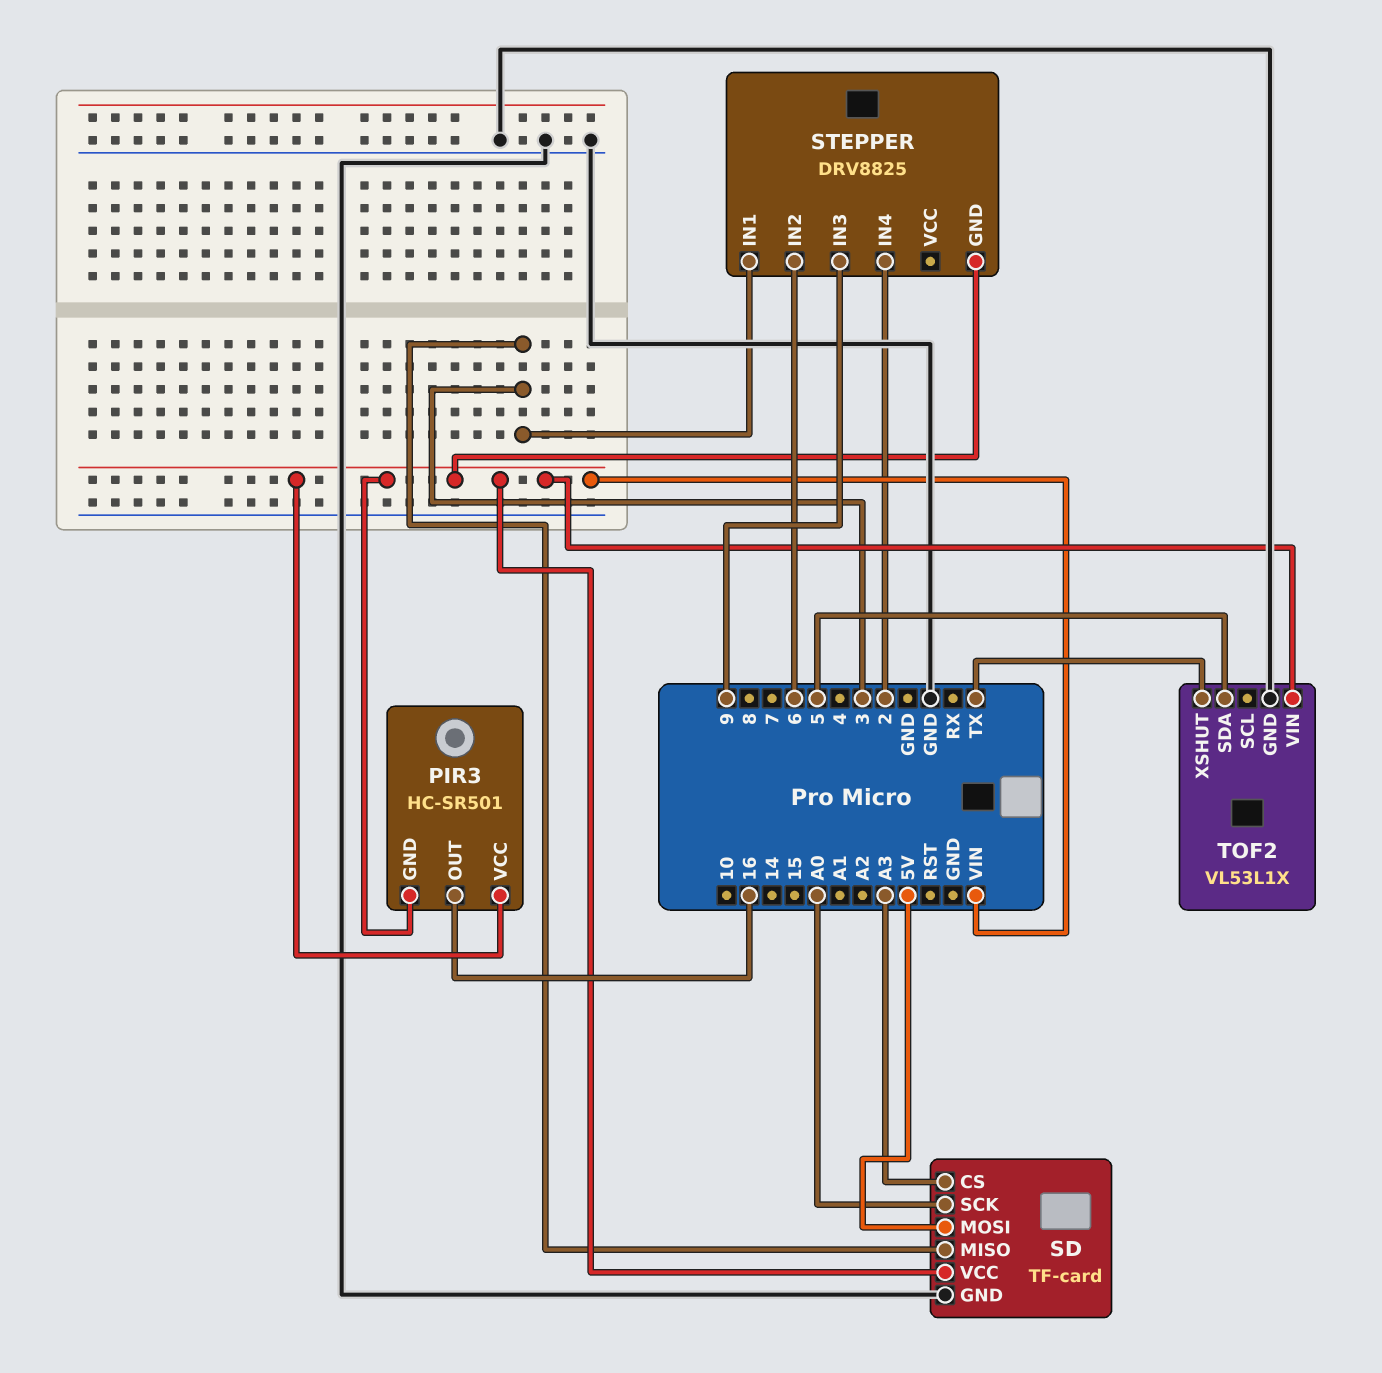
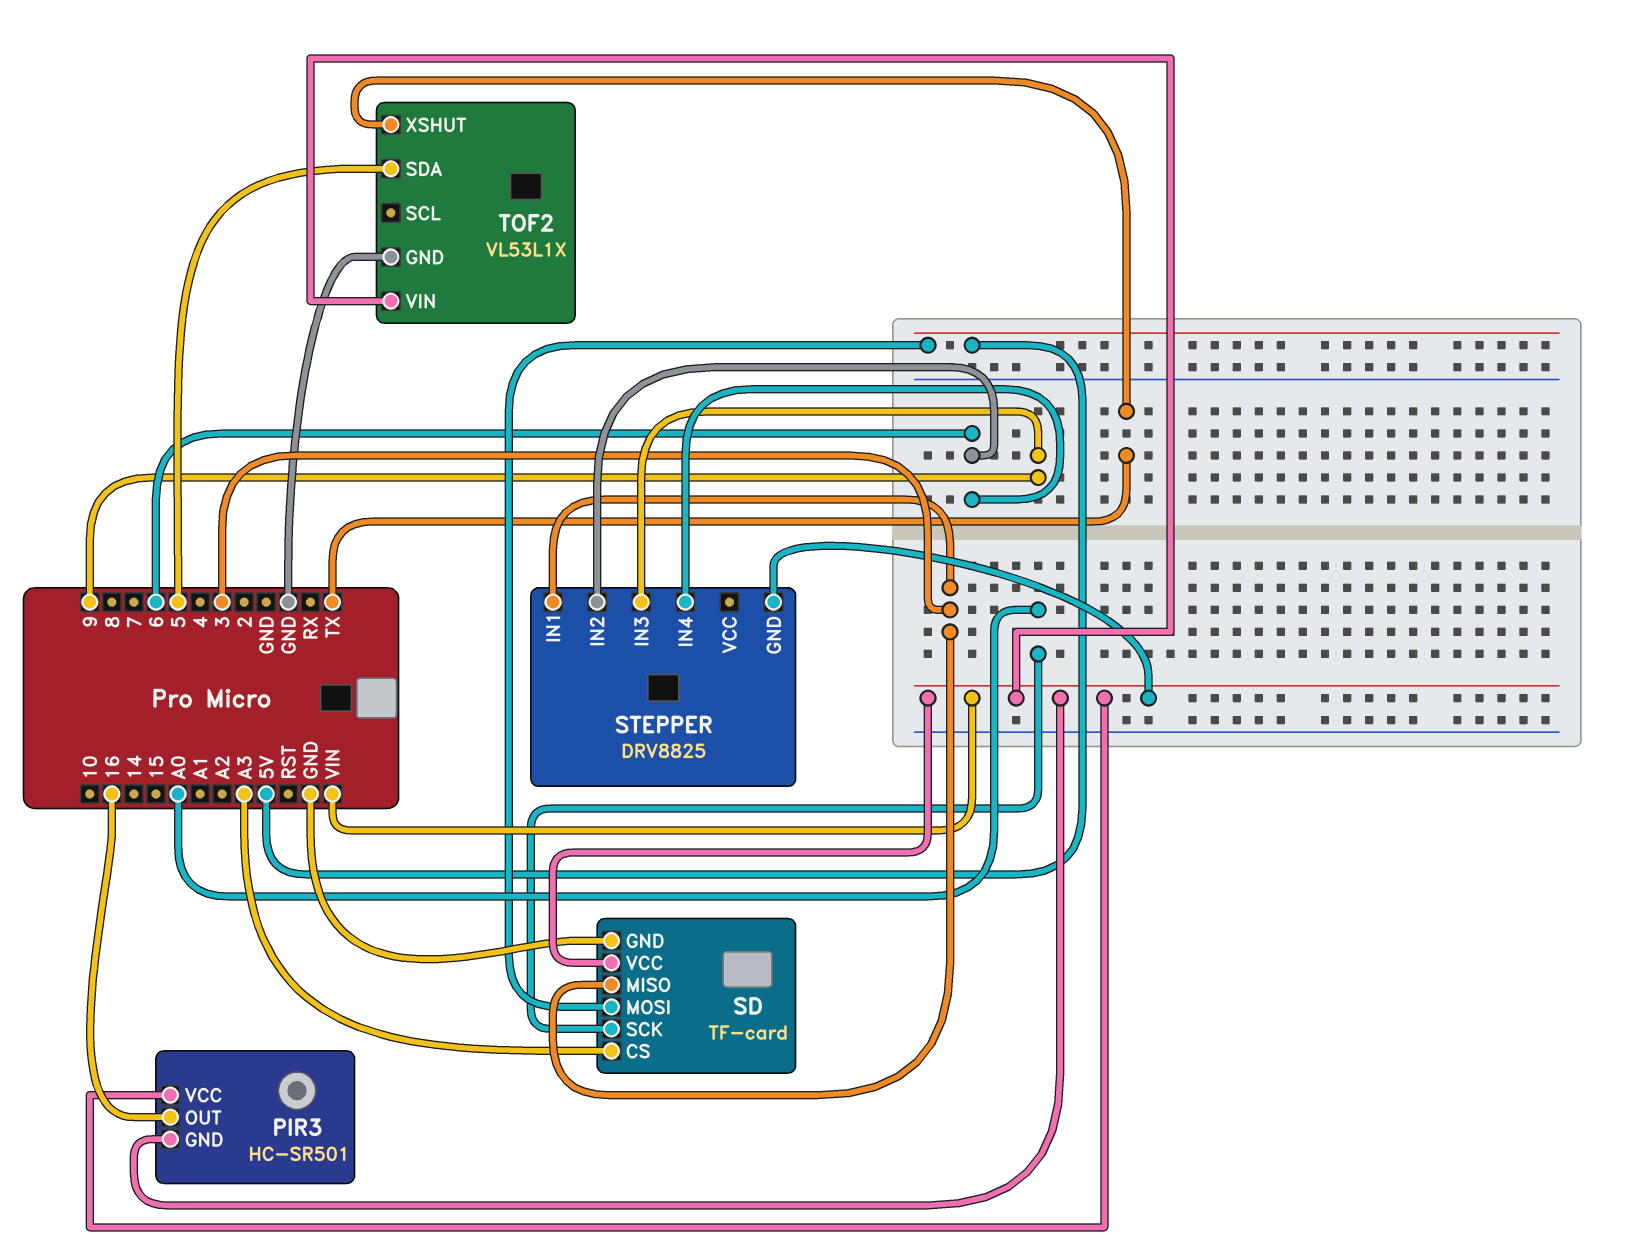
STEPPER pin IN4: 2 -> 6

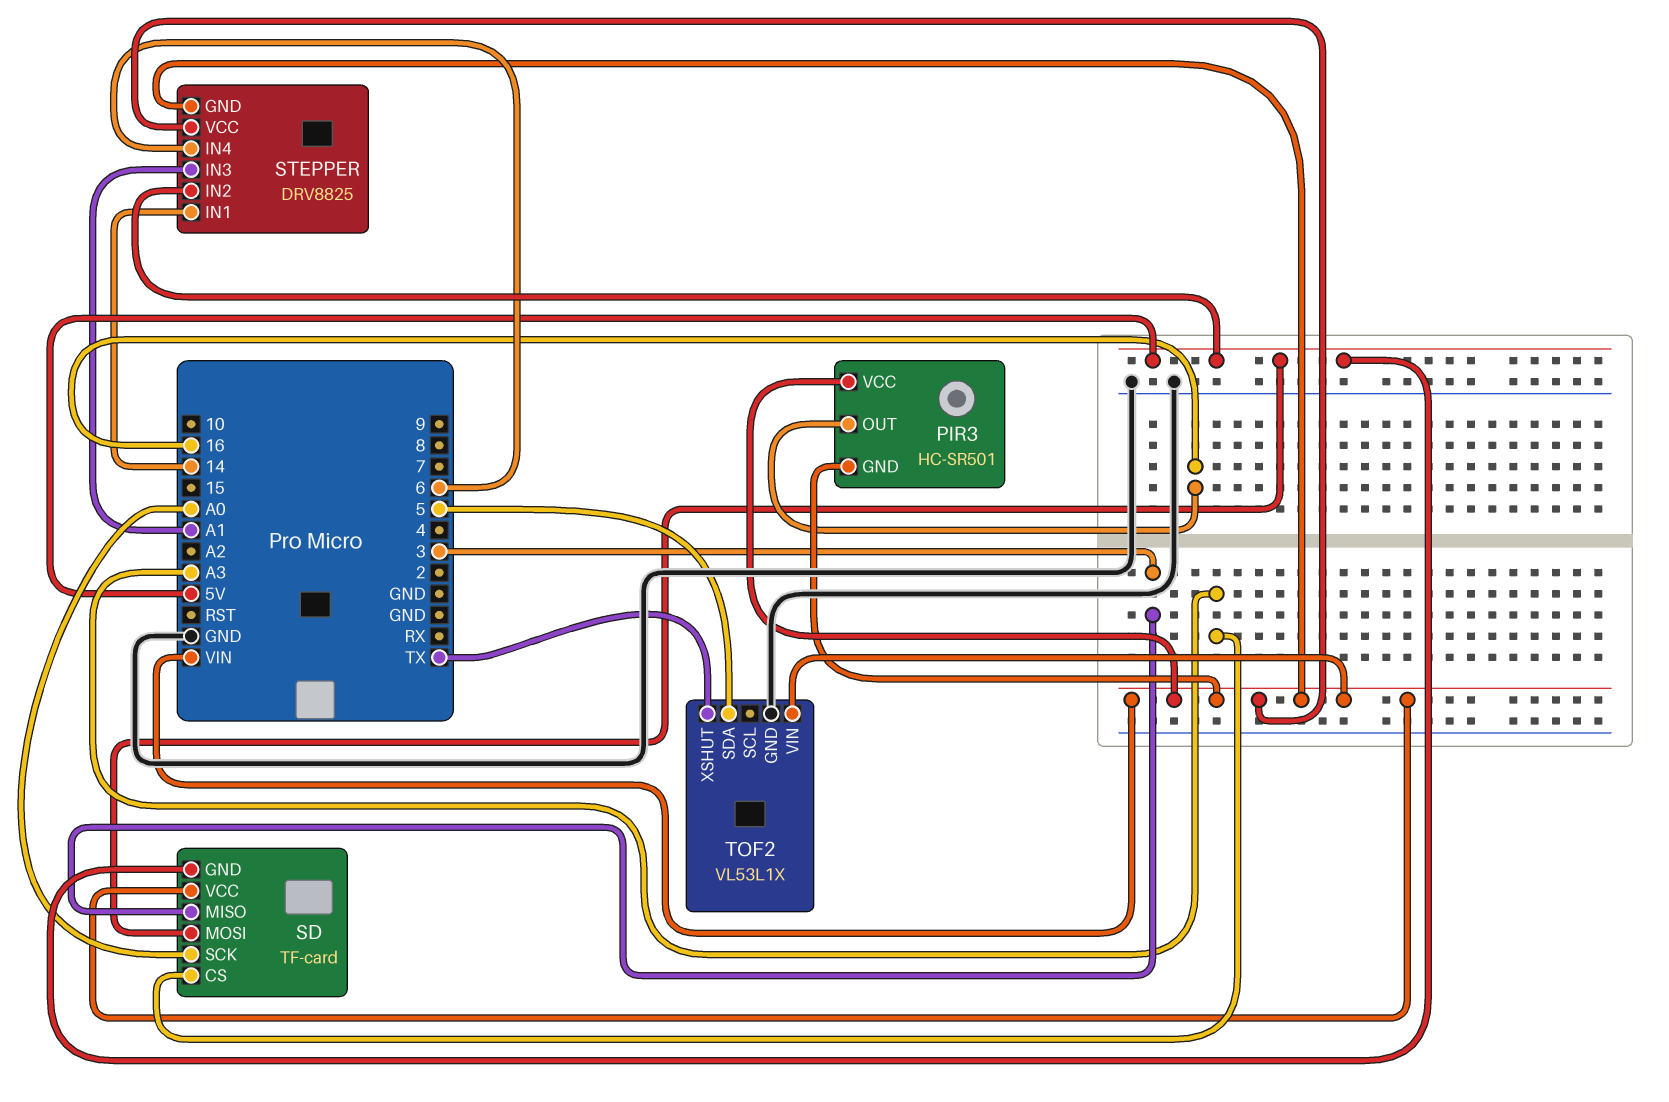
SD pin GND: GND -> 5V
STEPPER pin IN1: 3 -> 14
STEPPER pin IN2: 6 -> 5V
STEPPER pin IN3: 9 -> A1
STEPPER pin VCC: none -> VIN

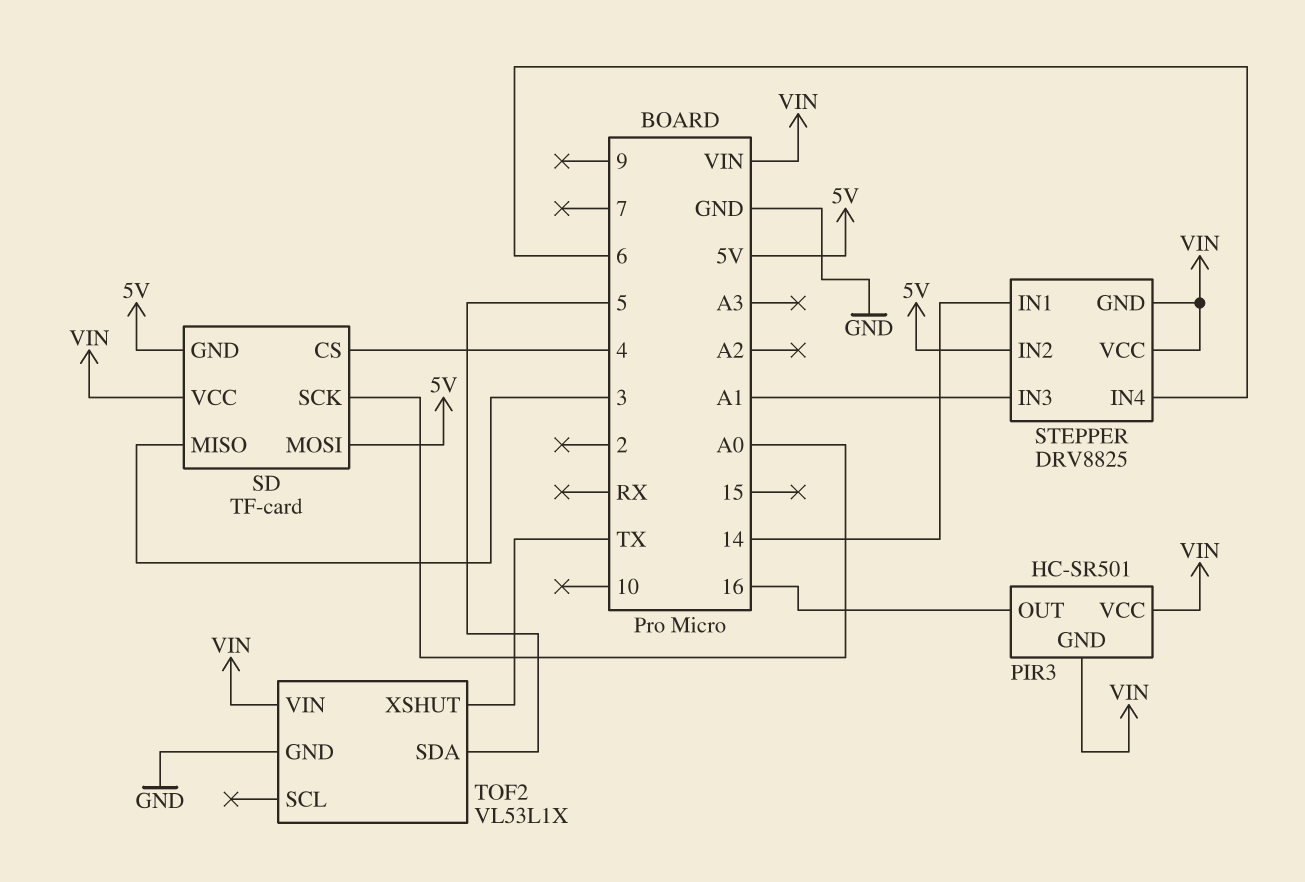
SD pin CS: A3 -> 4

